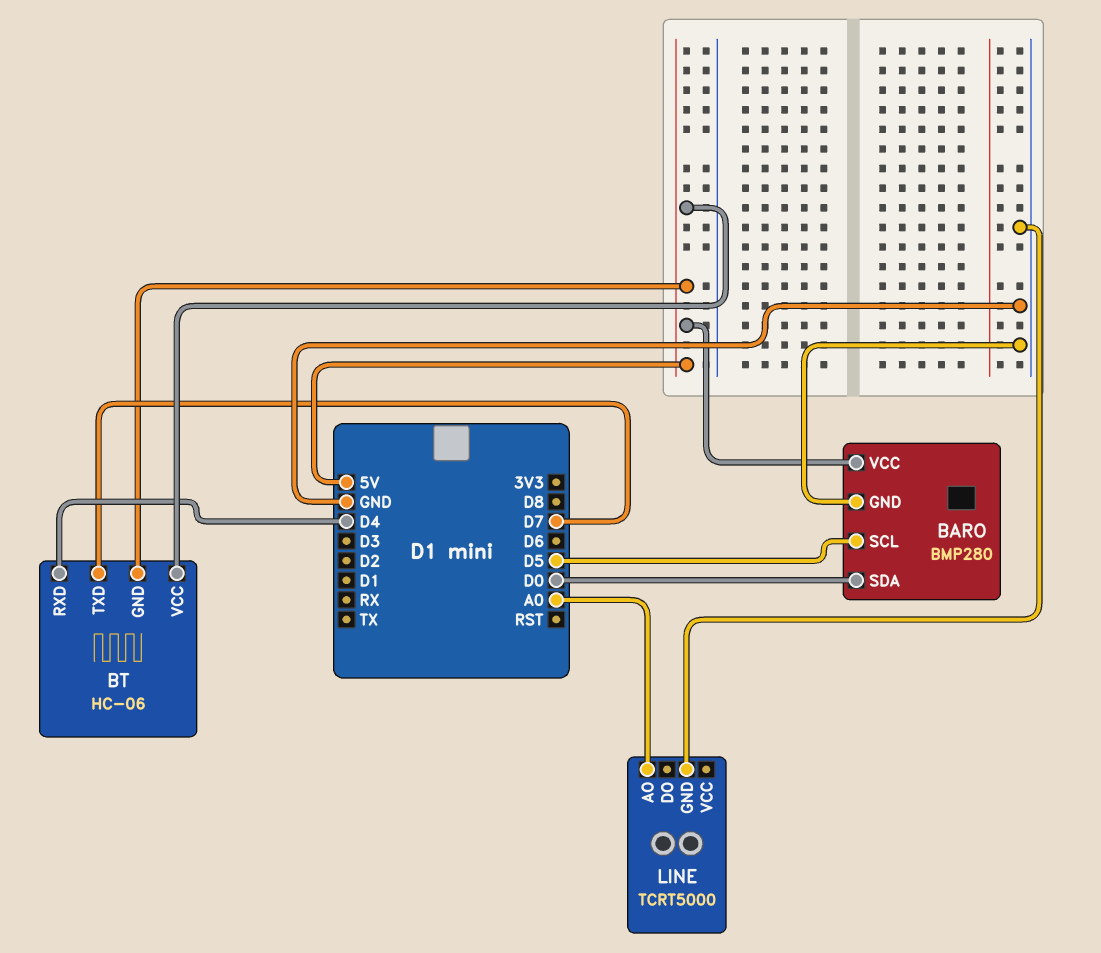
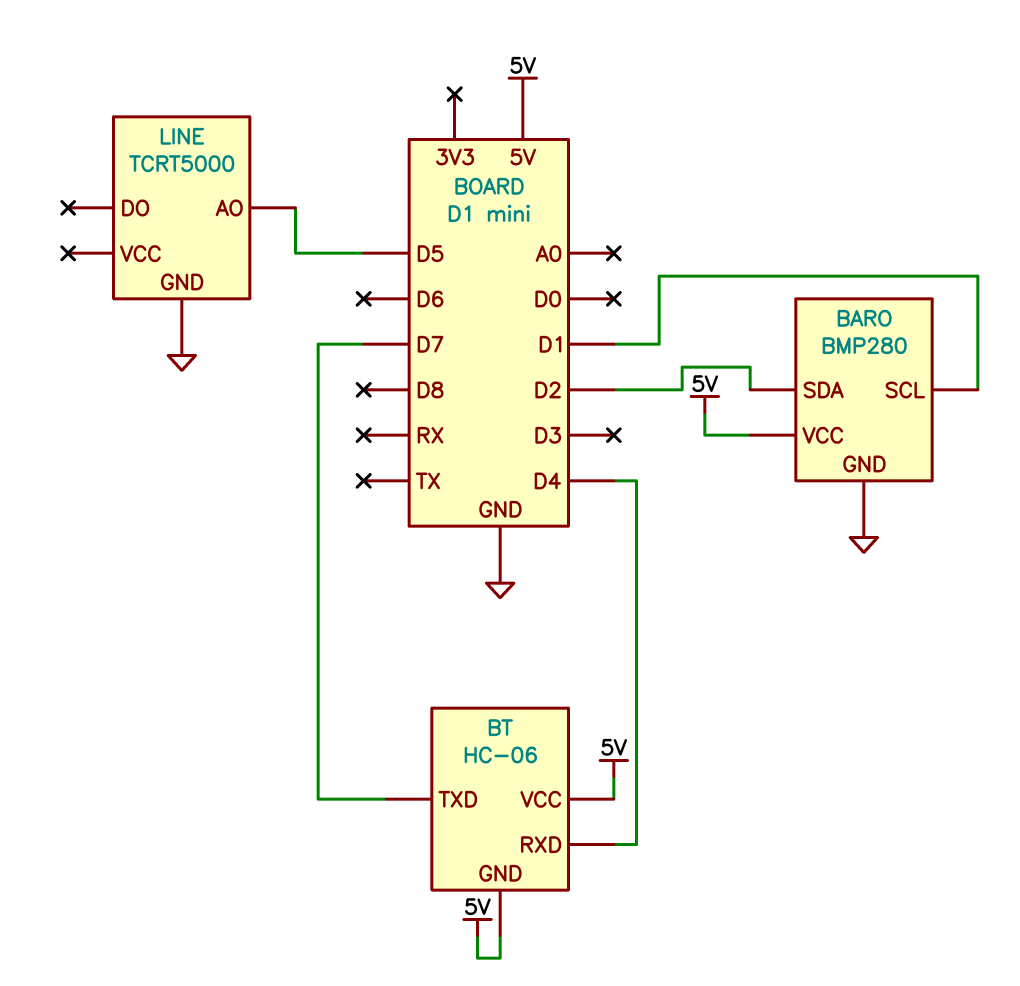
BARO pin SCL: D5 -> D1
BARO pin SDA: D0 -> D2
LINE pin AO: A0 -> D5

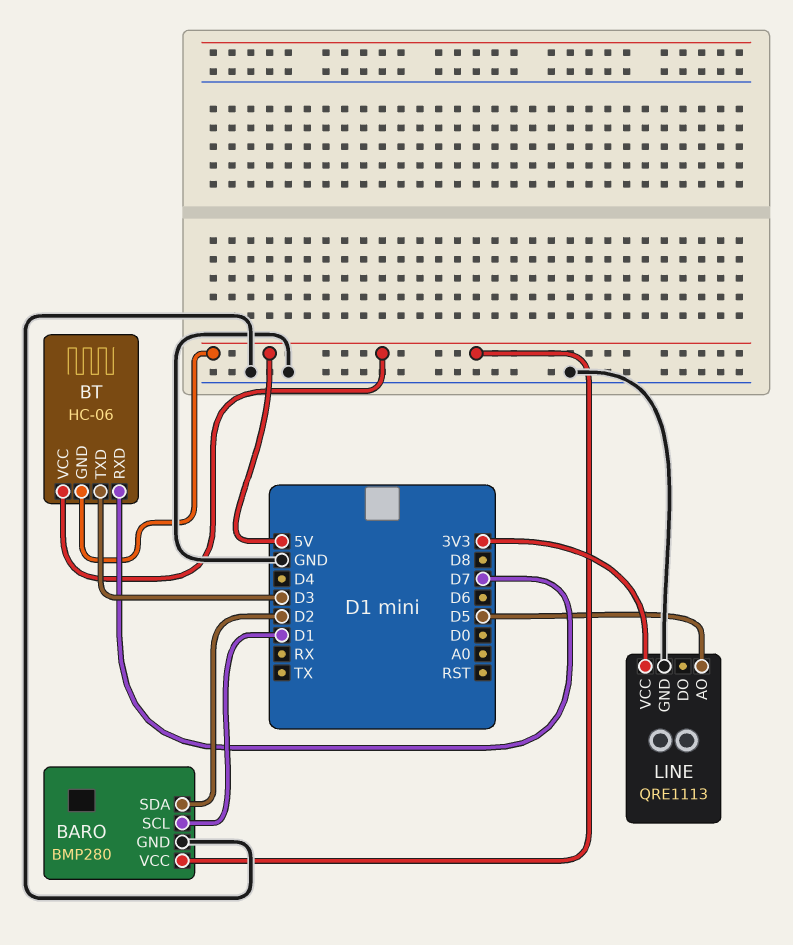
BT pin RXD: D4 -> D7
BT pin TXD: D7 -> D3
LINE: TCRT5000 -> QRE1113
LINE pin VCC: none -> 3V3

